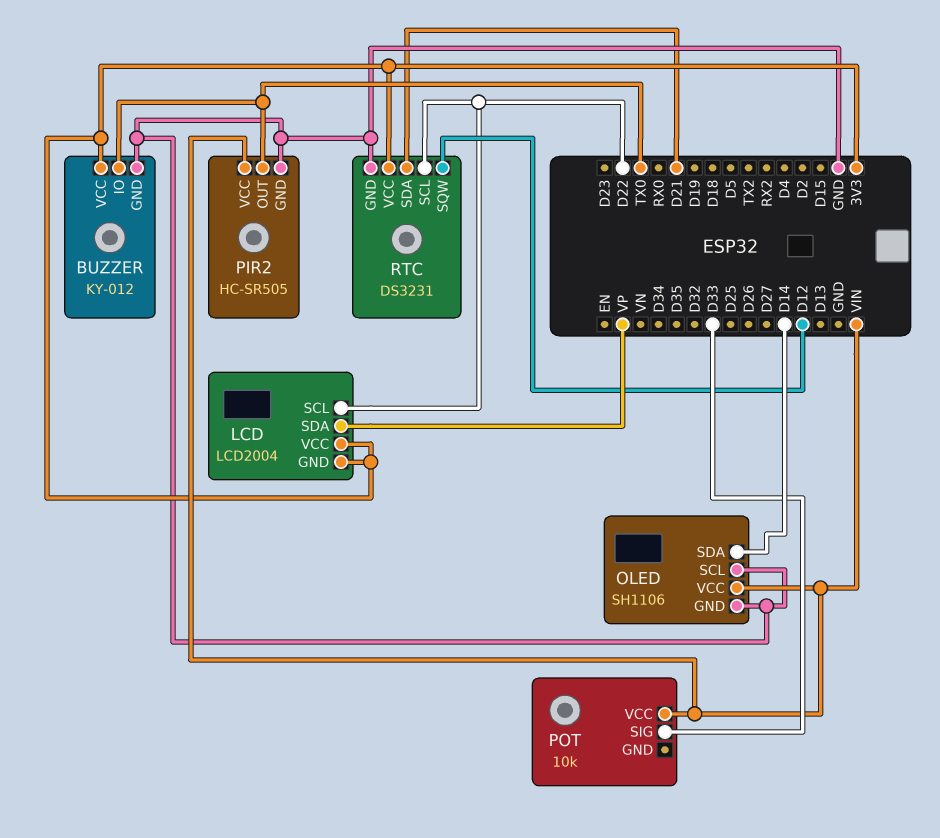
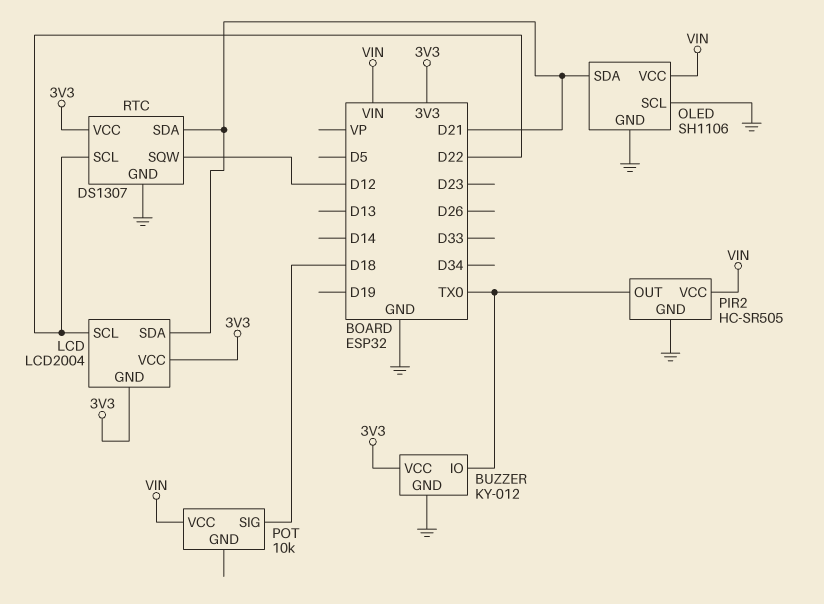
LCD pin SDA: VP -> D21
OLED pin SDA: D14 -> D21
POT pin SIG: D33 -> D18
RTC: DS3231 -> DS1307

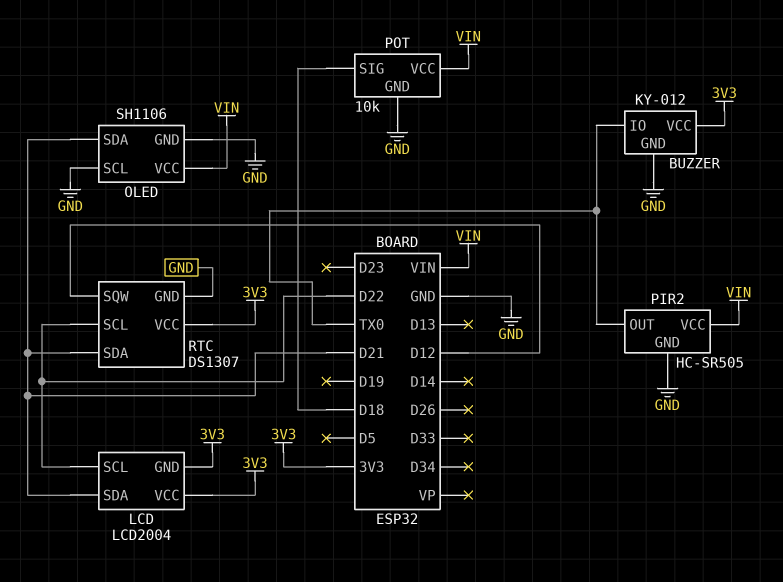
POT pin GND: none -> GND

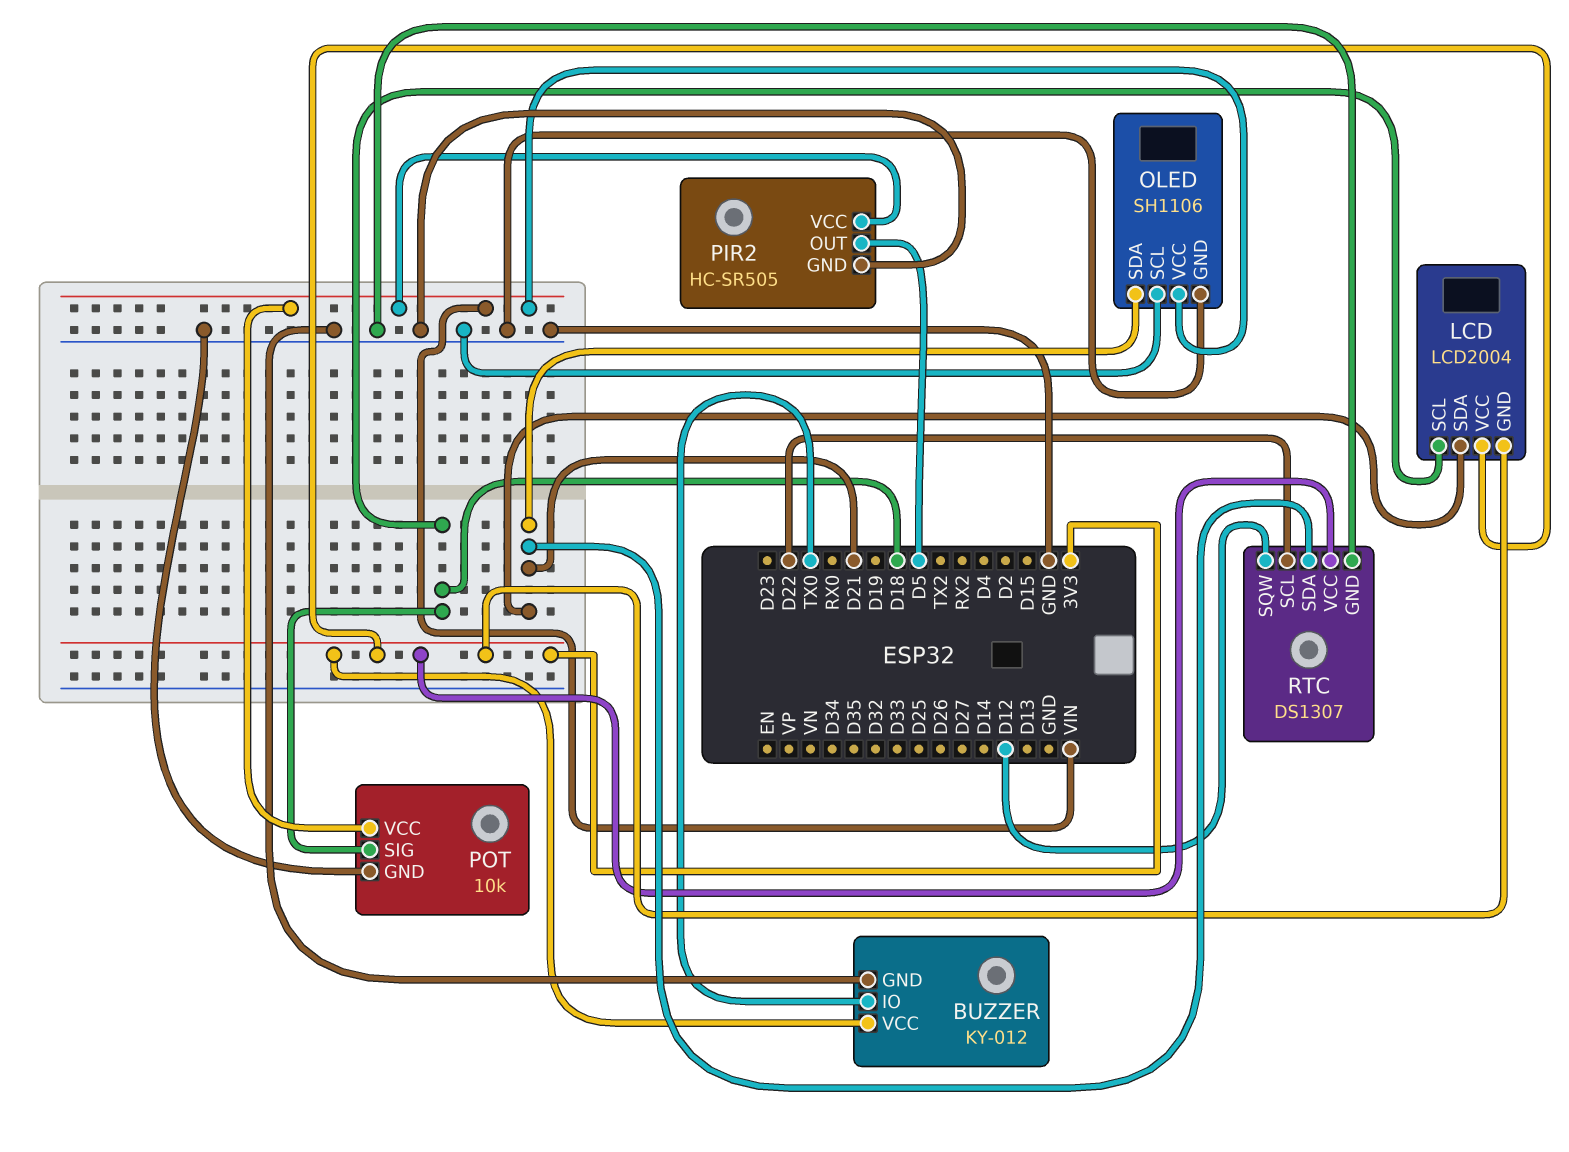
LCD pin SCL: D22 -> D18
PIR2 pin OUT: TX0 -> D5

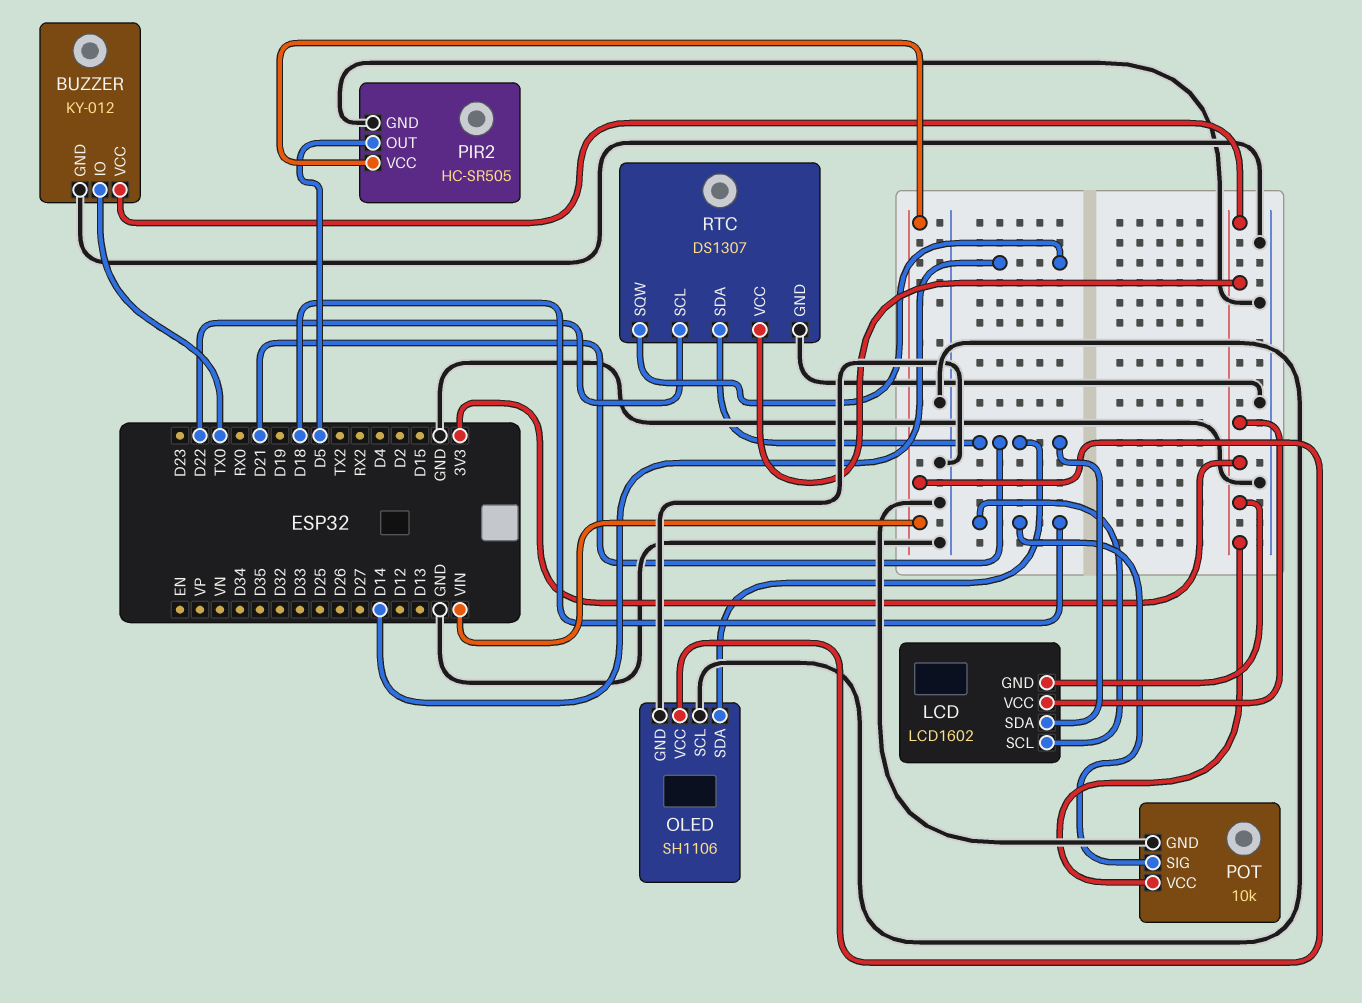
LCD: LCD2004 -> LCD1602
POT pin VCC: VIN -> 3V3
RTC pin SQW: D12 -> D14

